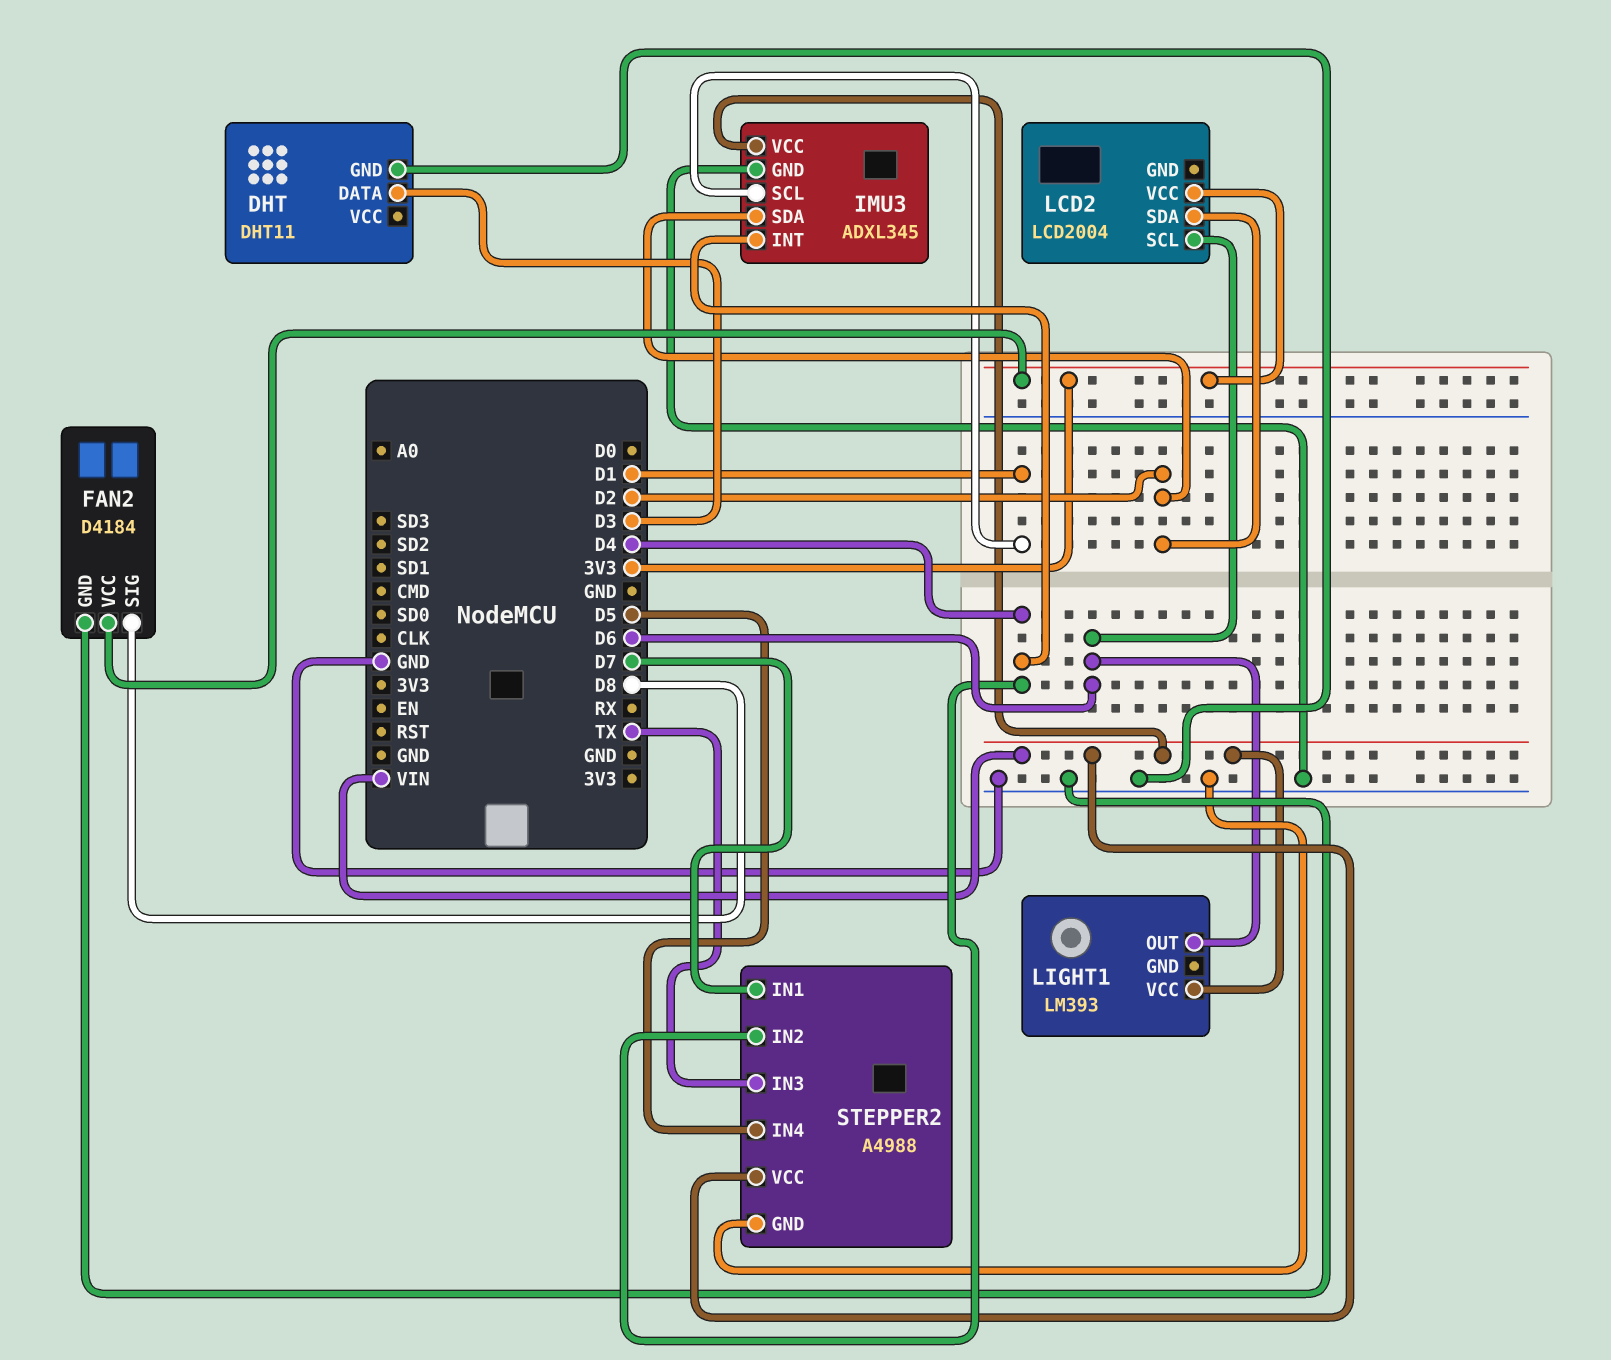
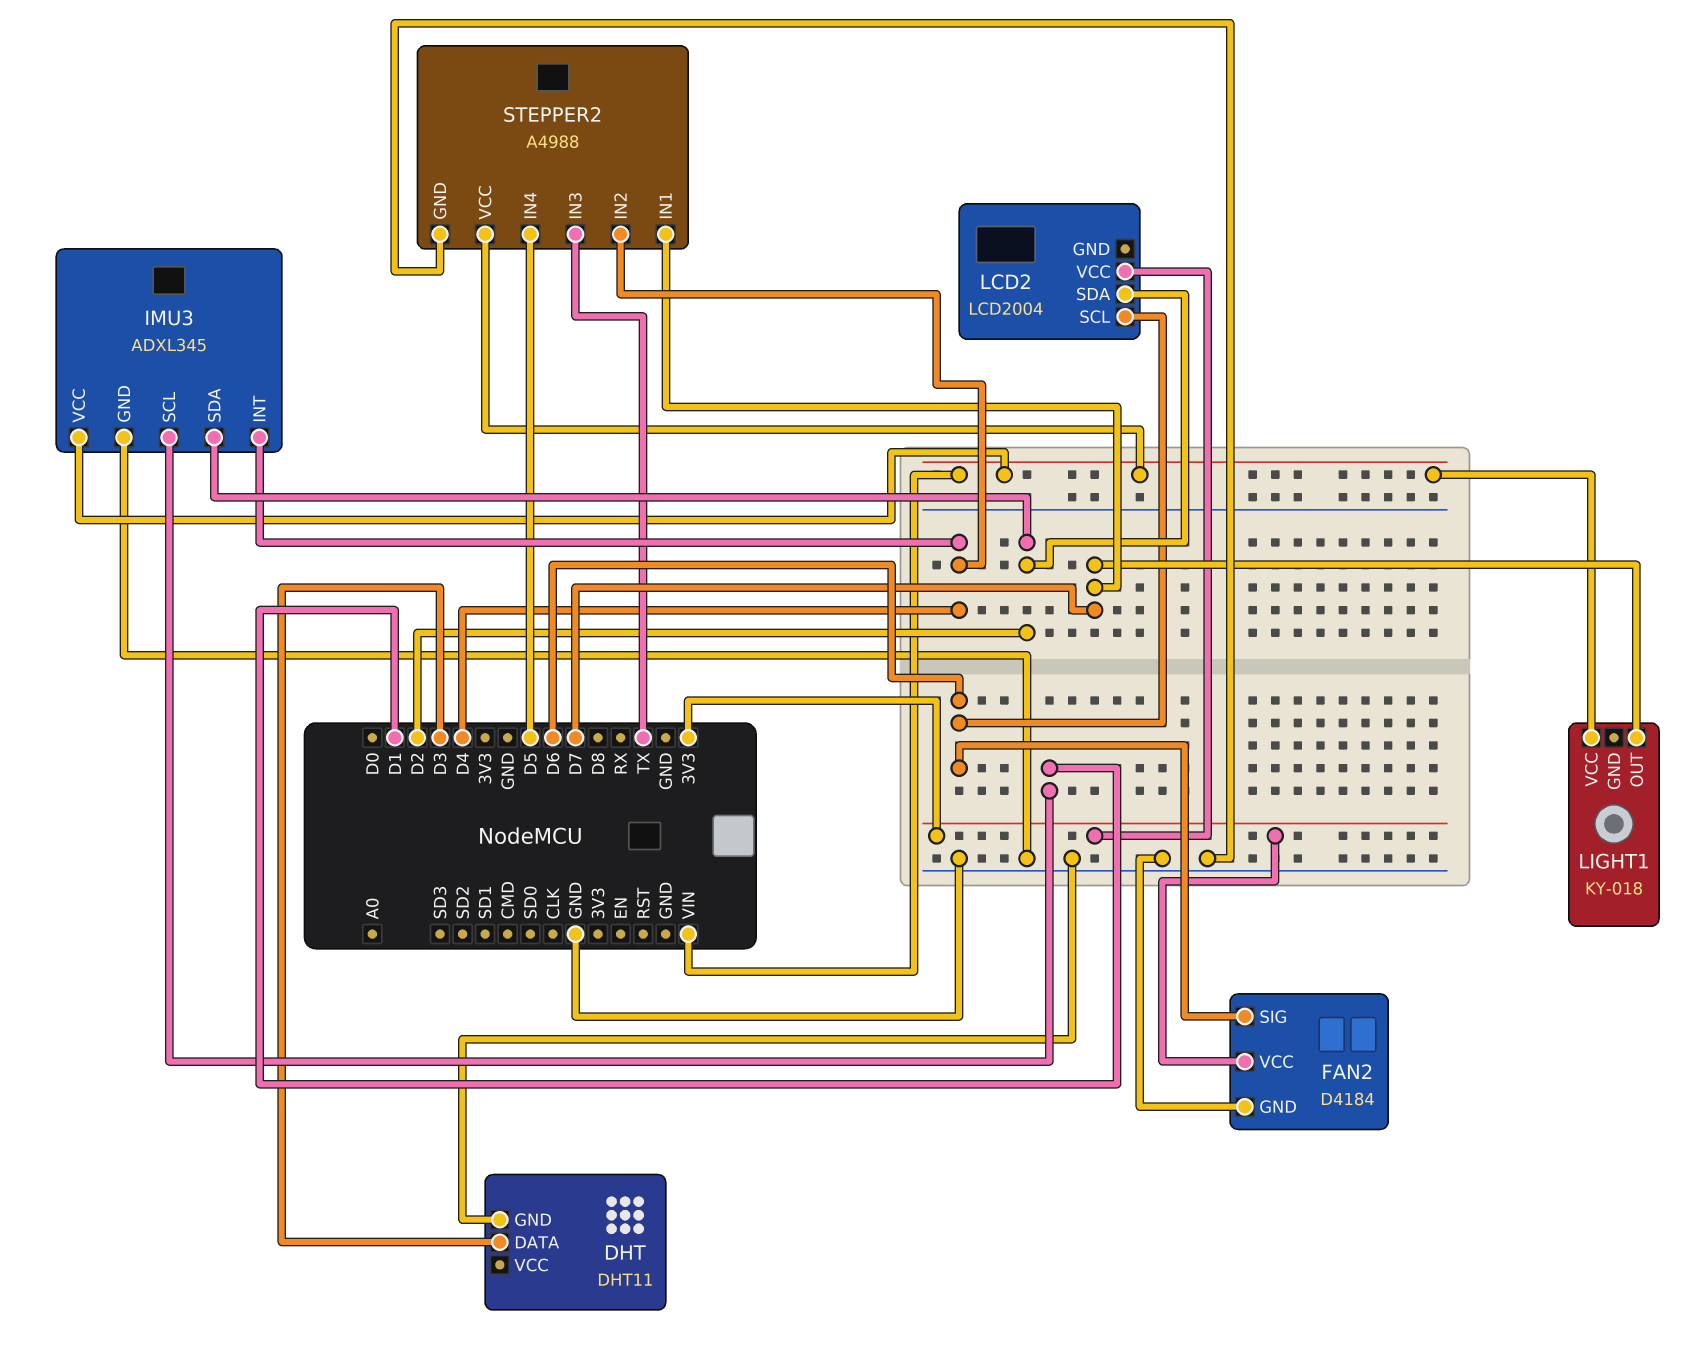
FAN2 pin SIG: D8 -> D6
LIGHT1: LM393 -> KY-018
LIGHT1 pin OUT: D6 -> D7

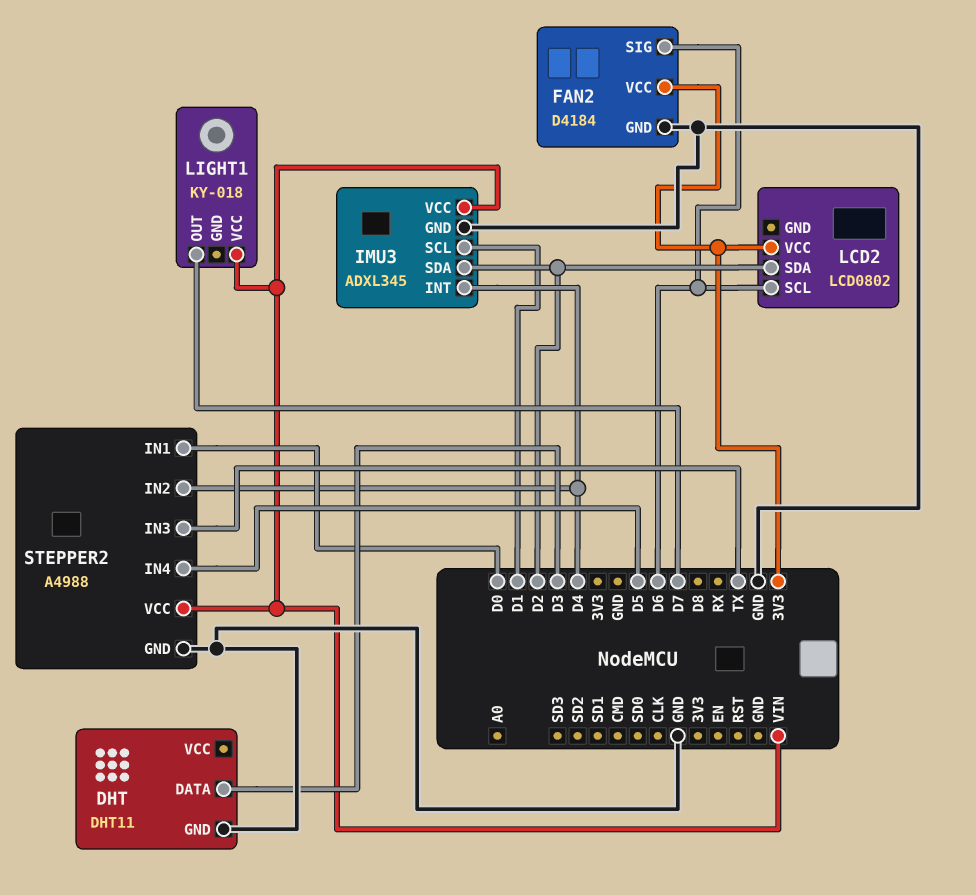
LCD2: LCD2004 -> LCD0802
STEPPER2 pin IN1: D7 -> D0

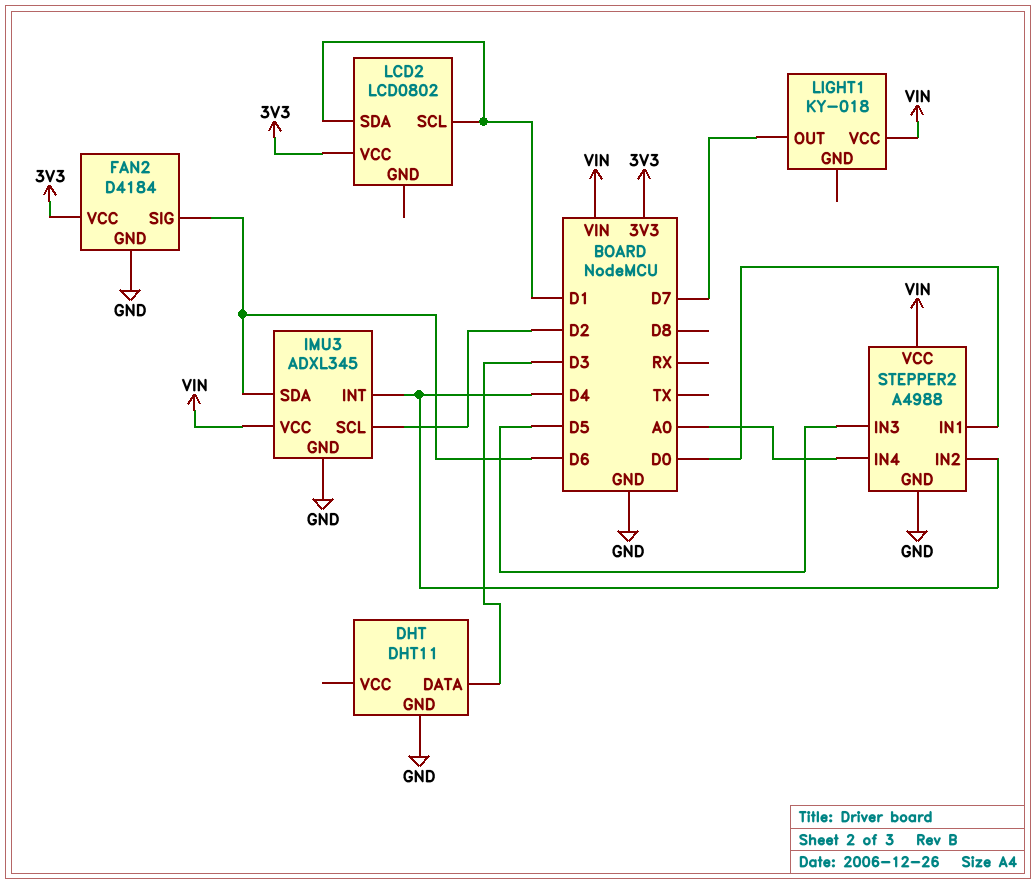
IMU3 pin SCL: D1 -> D2
IMU3 pin SDA: D2 -> D6
LCD2 pin SCL: D6 -> D1
LCD2 pin SDA: D2 -> D1
STEPPER2 pin IN3: TX -> D5
STEPPER2 pin IN4: D5 -> A0

